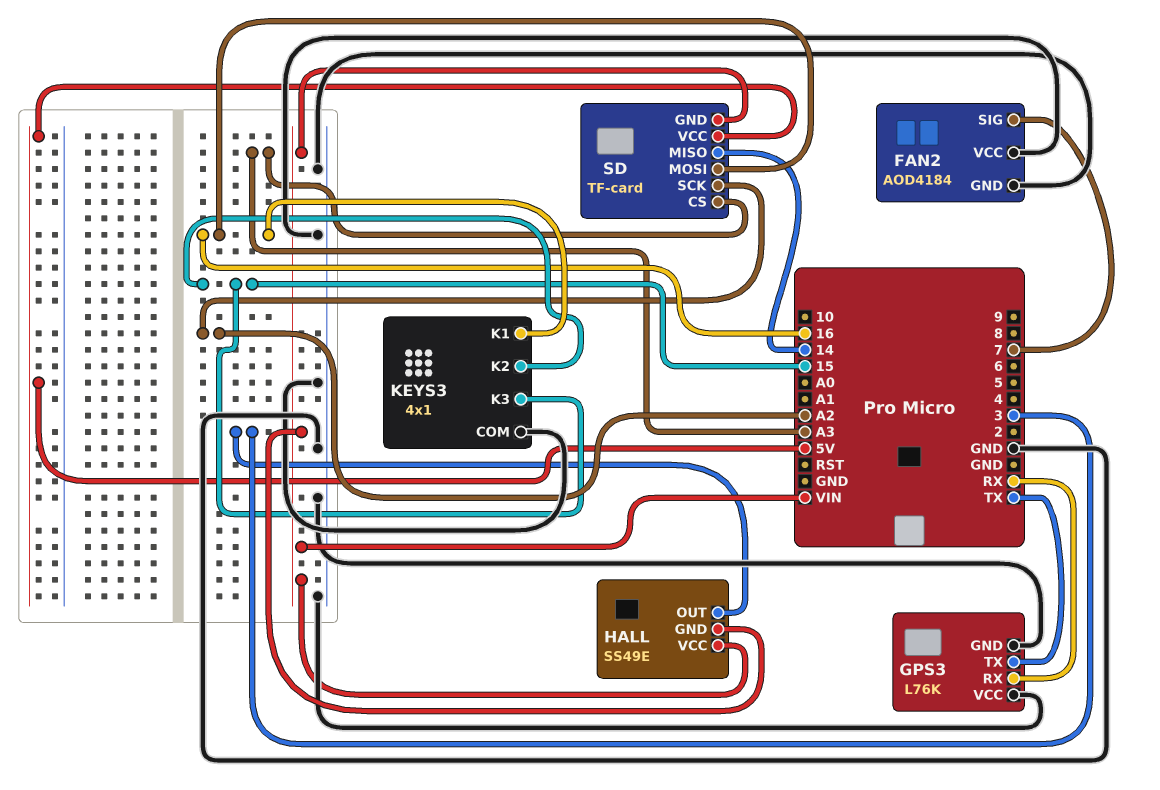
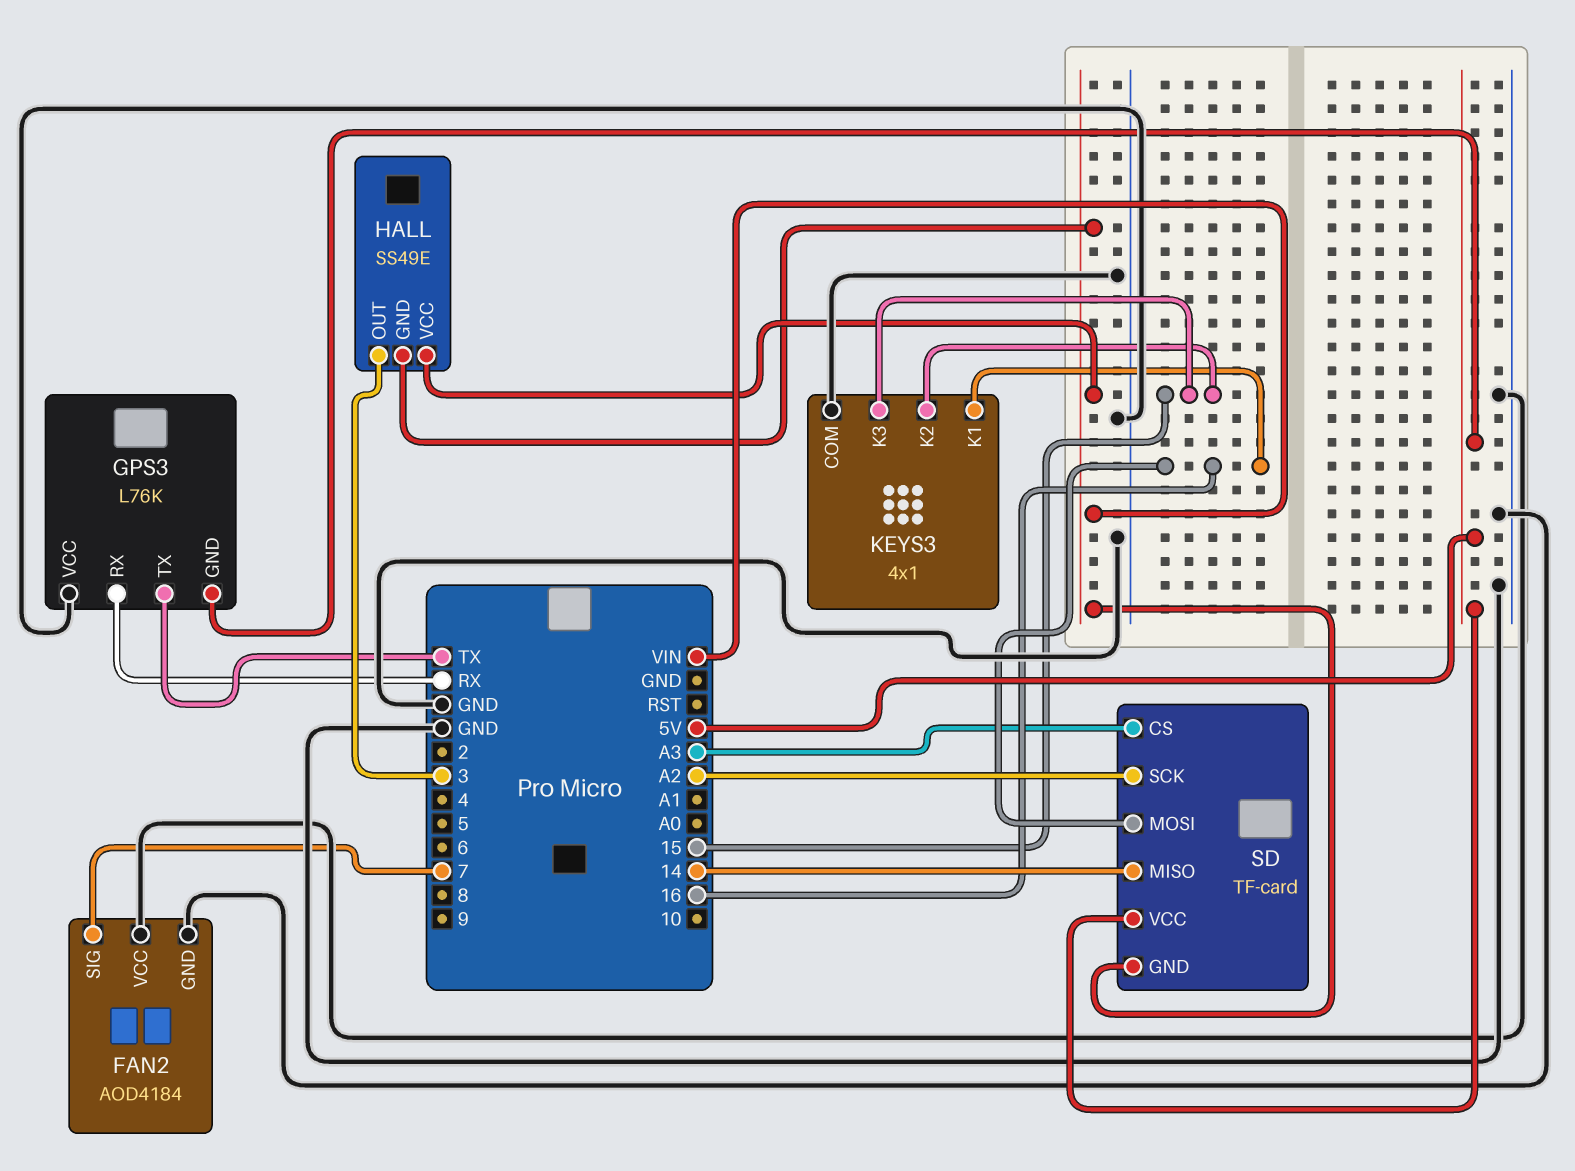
GPS3 pin GND: GND -> 5V

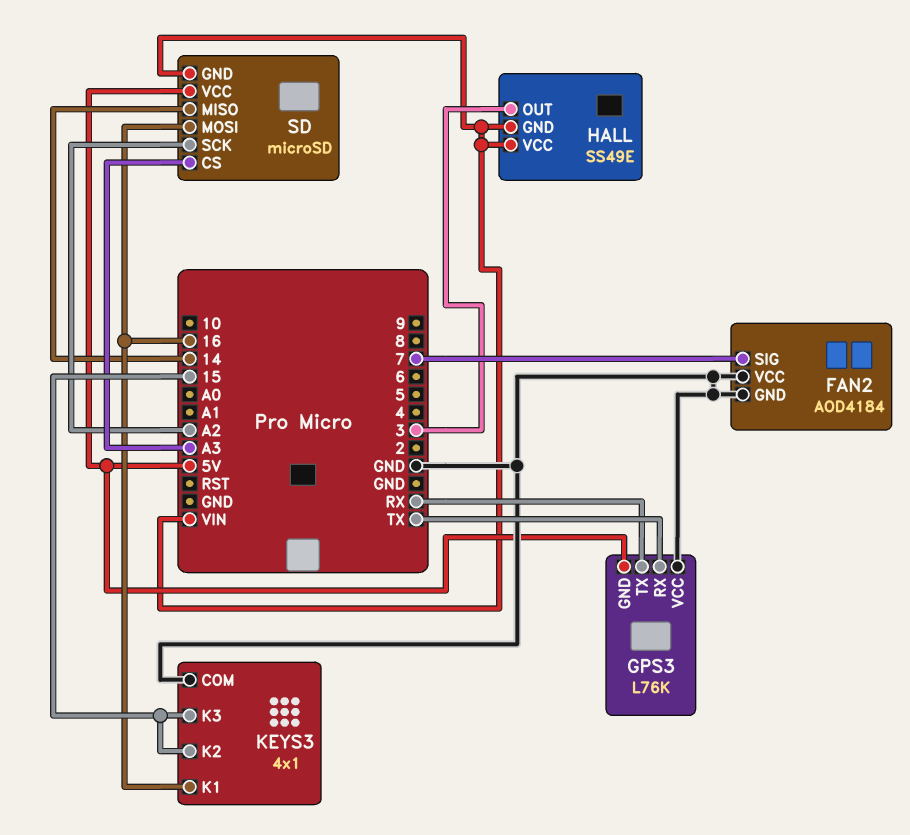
GPS3 pin RX: RX -> TX
GPS3 pin TX: TX -> RX
SD: TF-card -> microSD

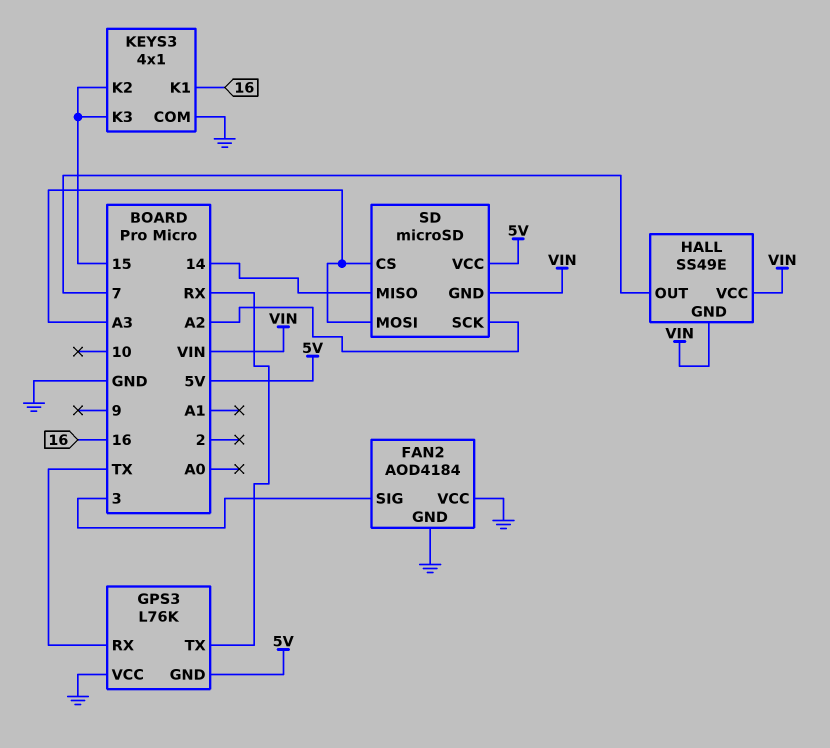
FAN2 pin SIG: 7 -> 3
HALL pin OUT: 3 -> 7
SD pin MOSI: 16 -> A3

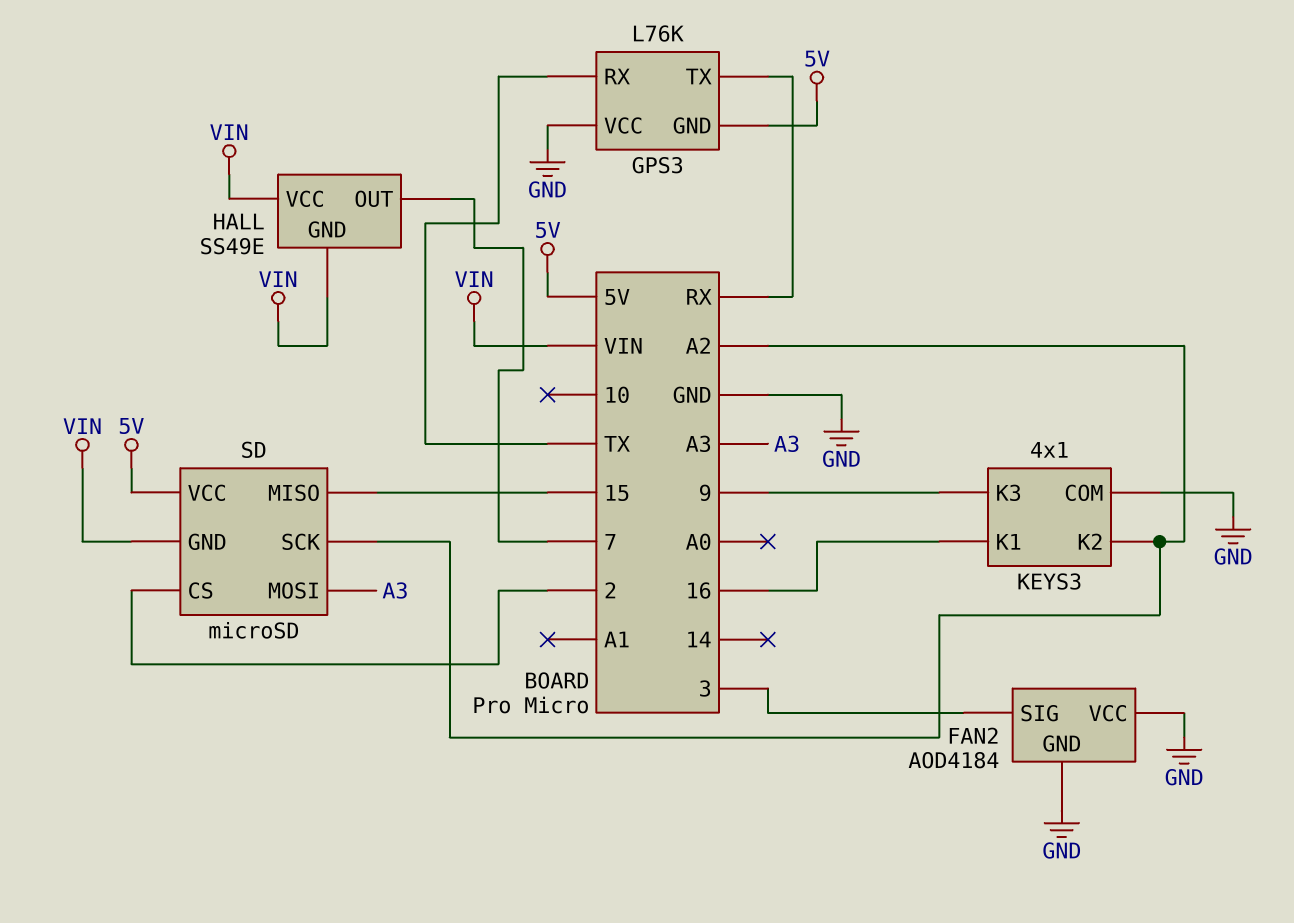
KEYS3 pin K2: 15 -> A2
KEYS3 pin K3: 15 -> 9
SD pin CS: A3 -> 2
SD pin MISO: 14 -> 15

